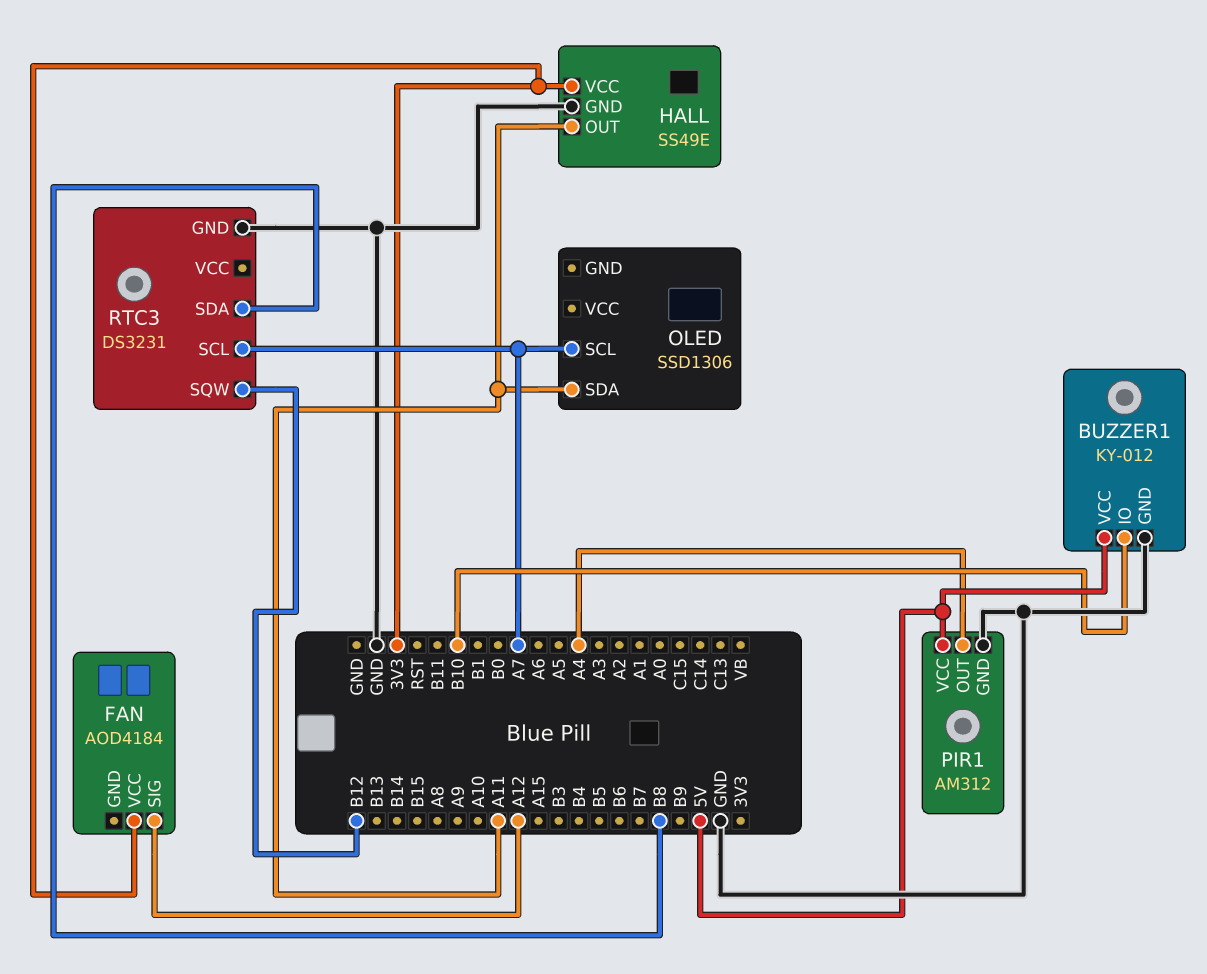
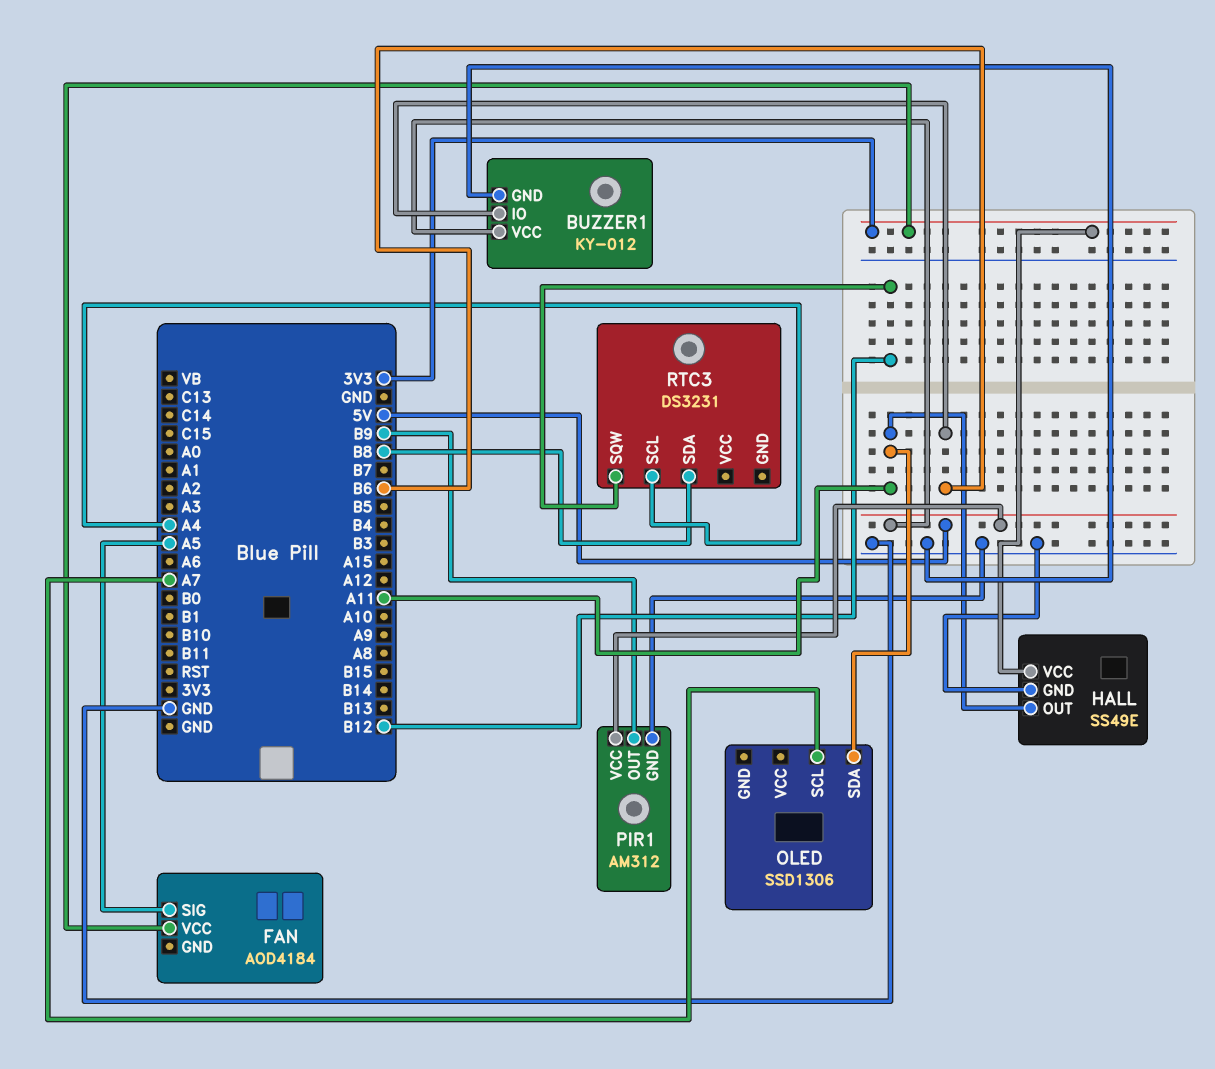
BUZZER1 pin IO: B10 -> B6
FAN pin SIG: A12 -> A5
PIR1 pin OUT: A4 -> B9
RTC3 pin GND: GND -> none
RTC3 pin SCL: A7 -> A4

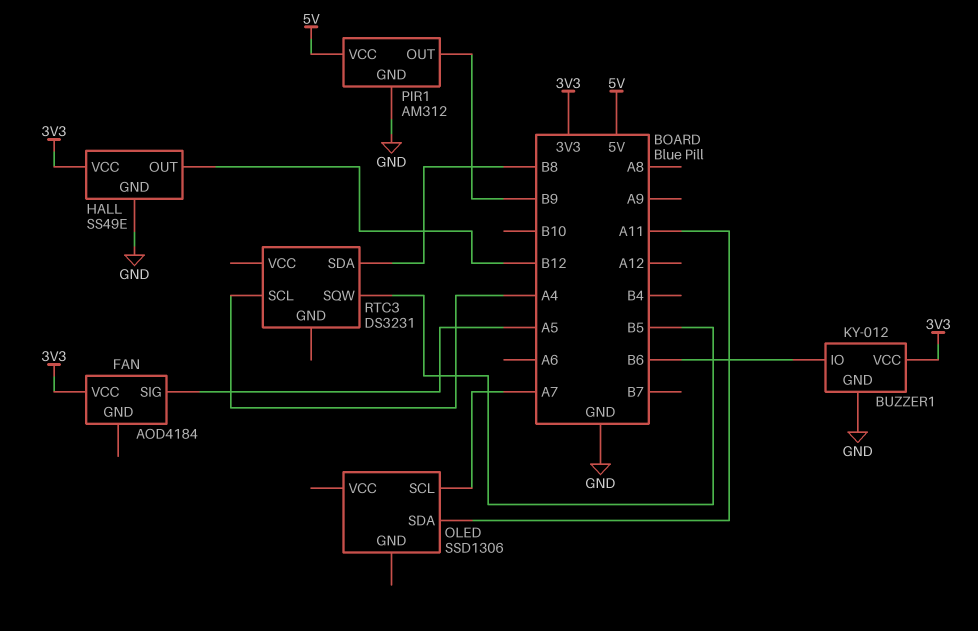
BUZZER1 pin VCC: 5V -> 3V3
HALL pin OUT: A11 -> B12
RTC3 pin SQW: B12 -> B5

